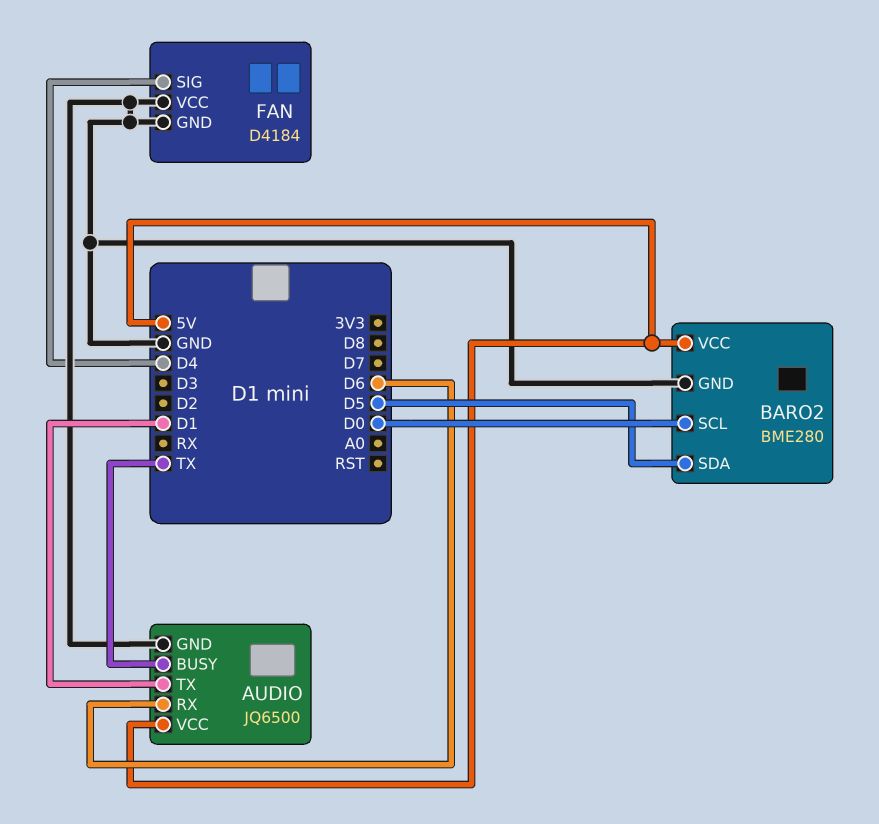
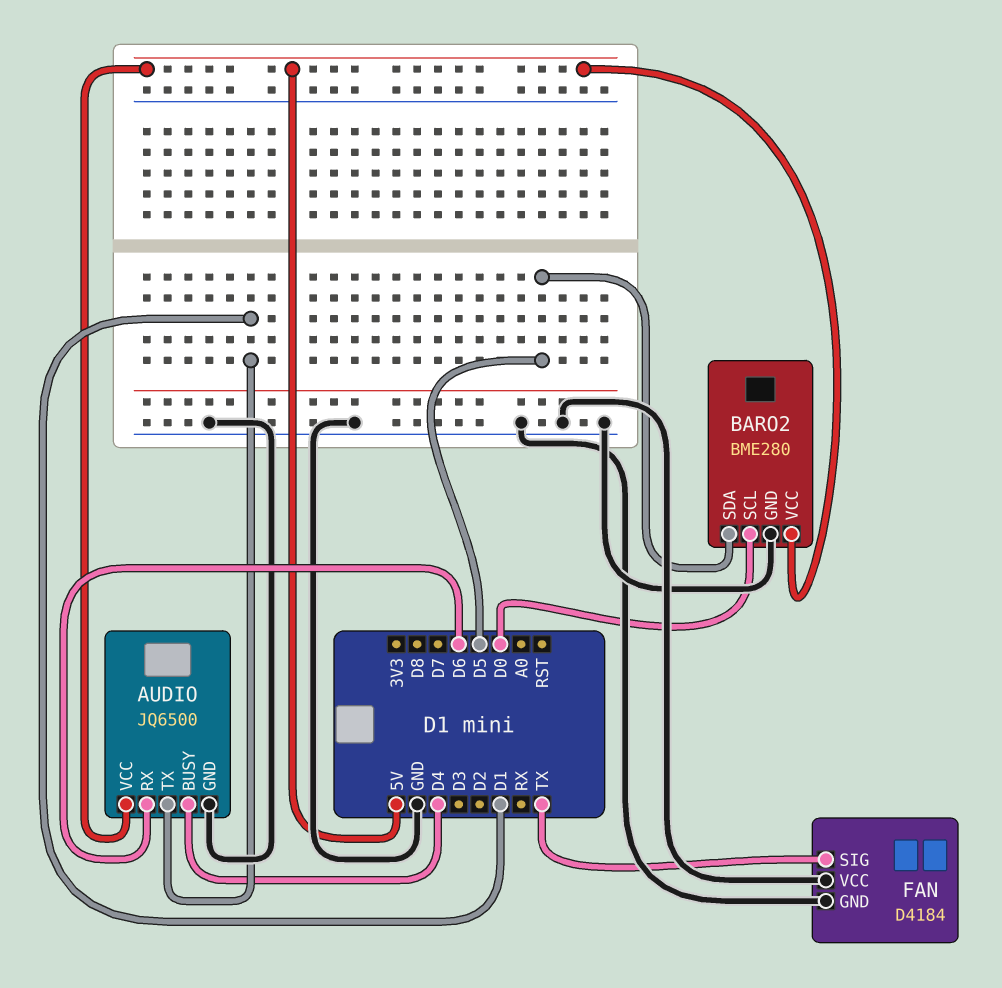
AUDIO pin BUSY: TX -> D4
FAN pin SIG: D4 -> TX

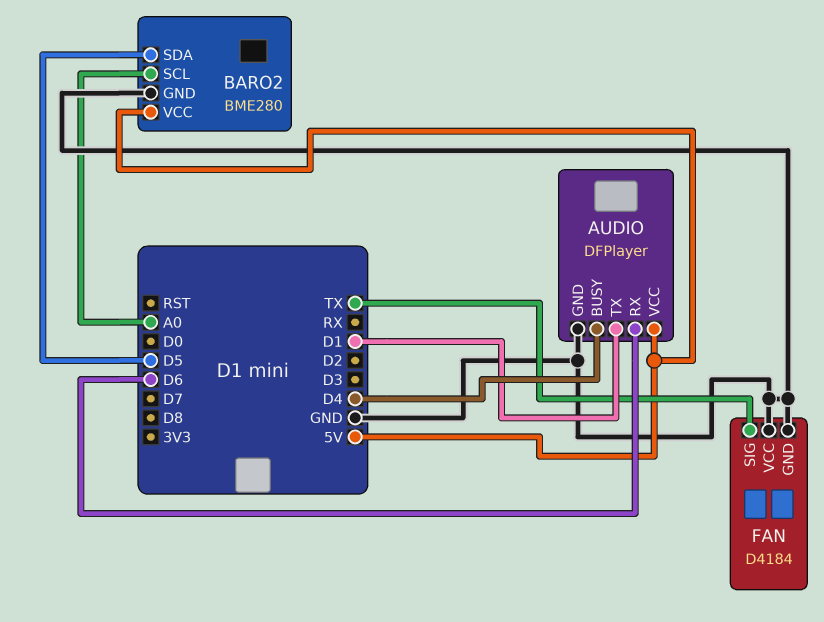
AUDIO: JQ6500 -> DFPlayer
BARO2 pin SCL: D0 -> A0

